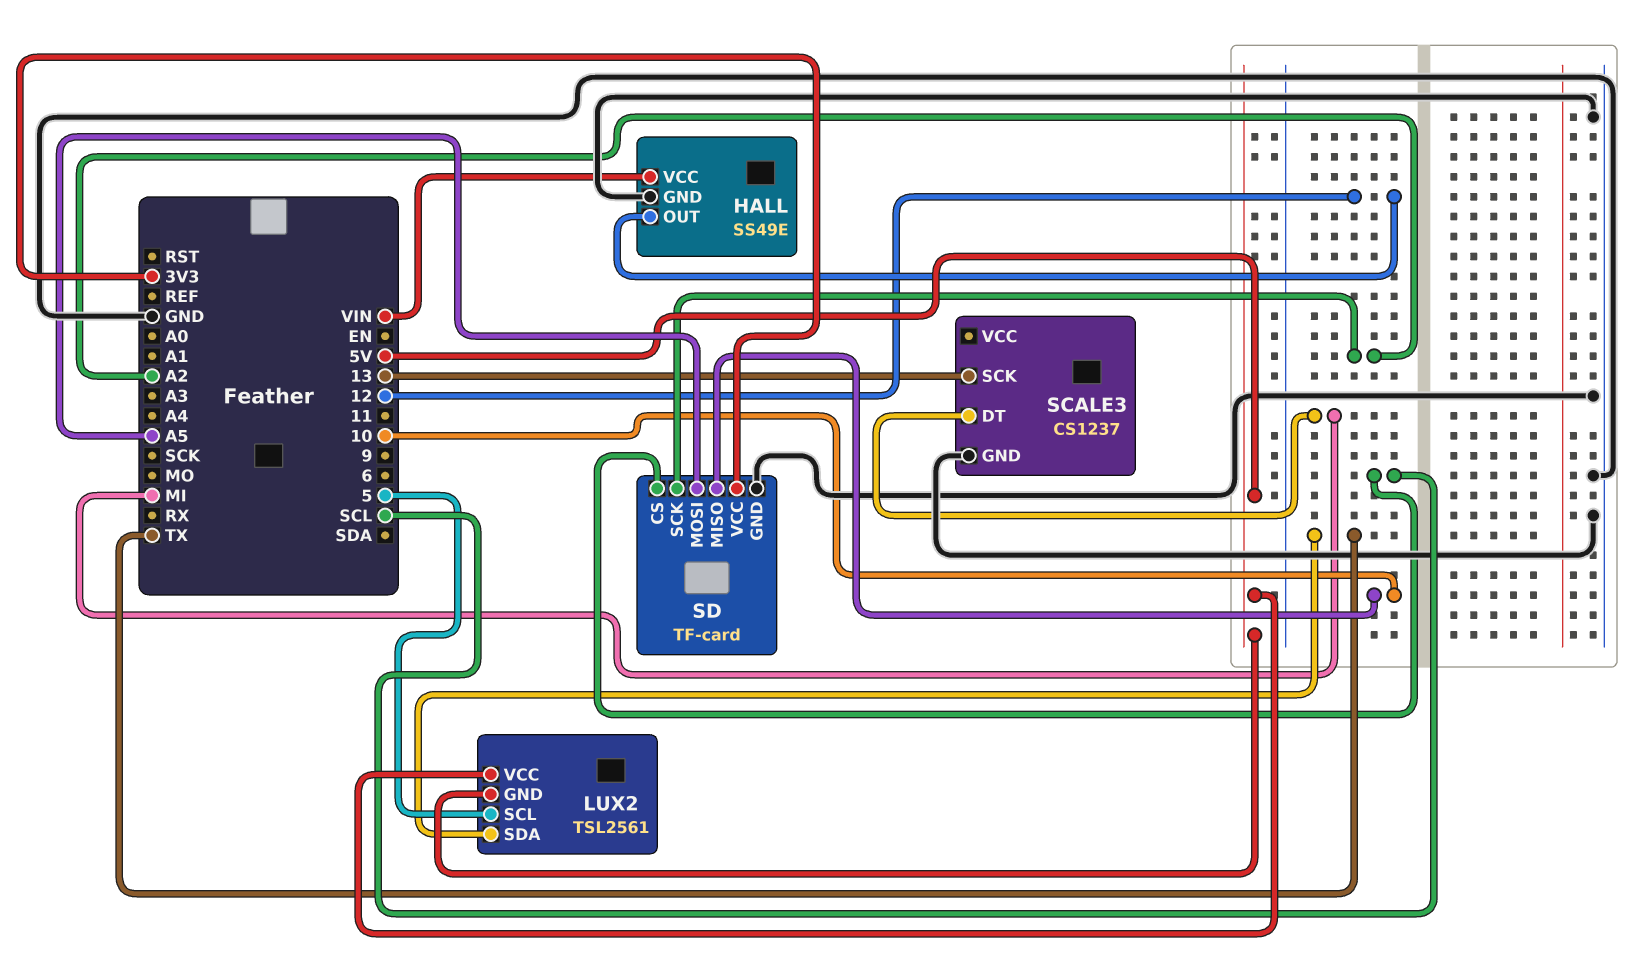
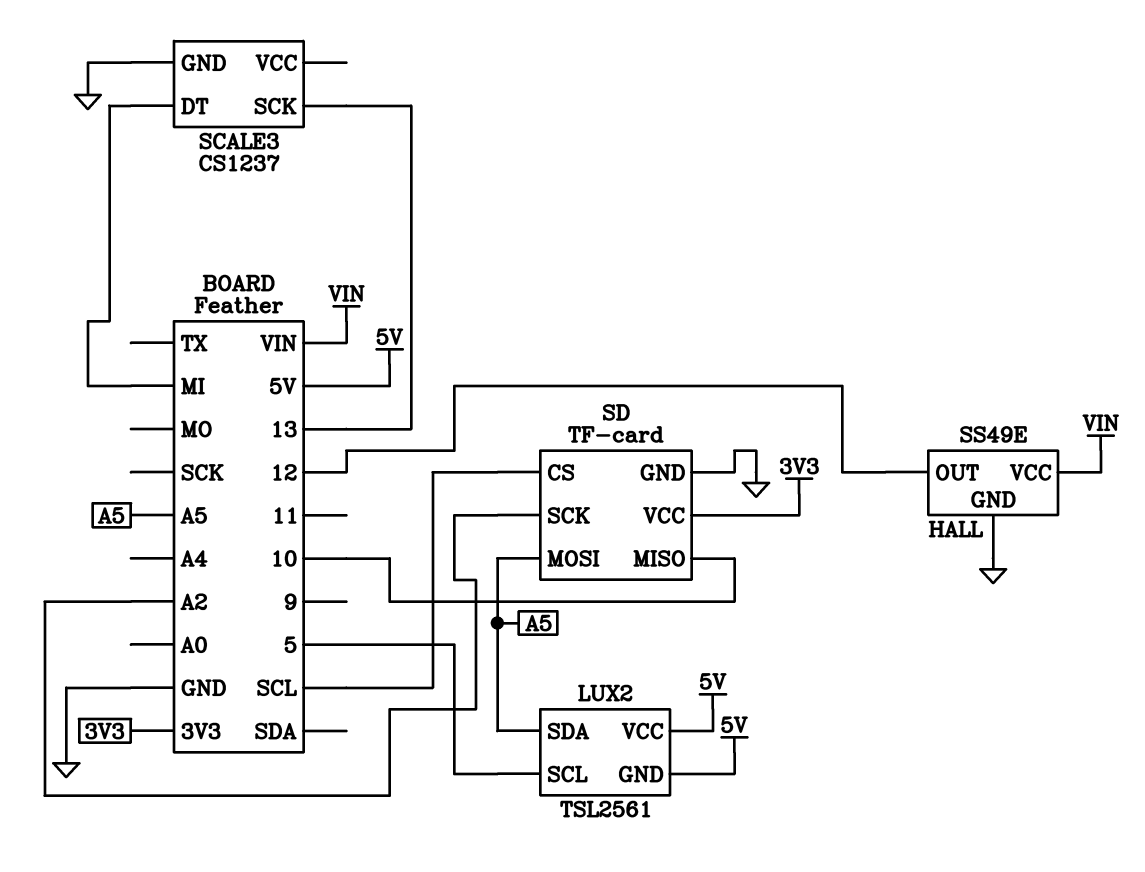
LUX2 pin SDA: TX -> A5

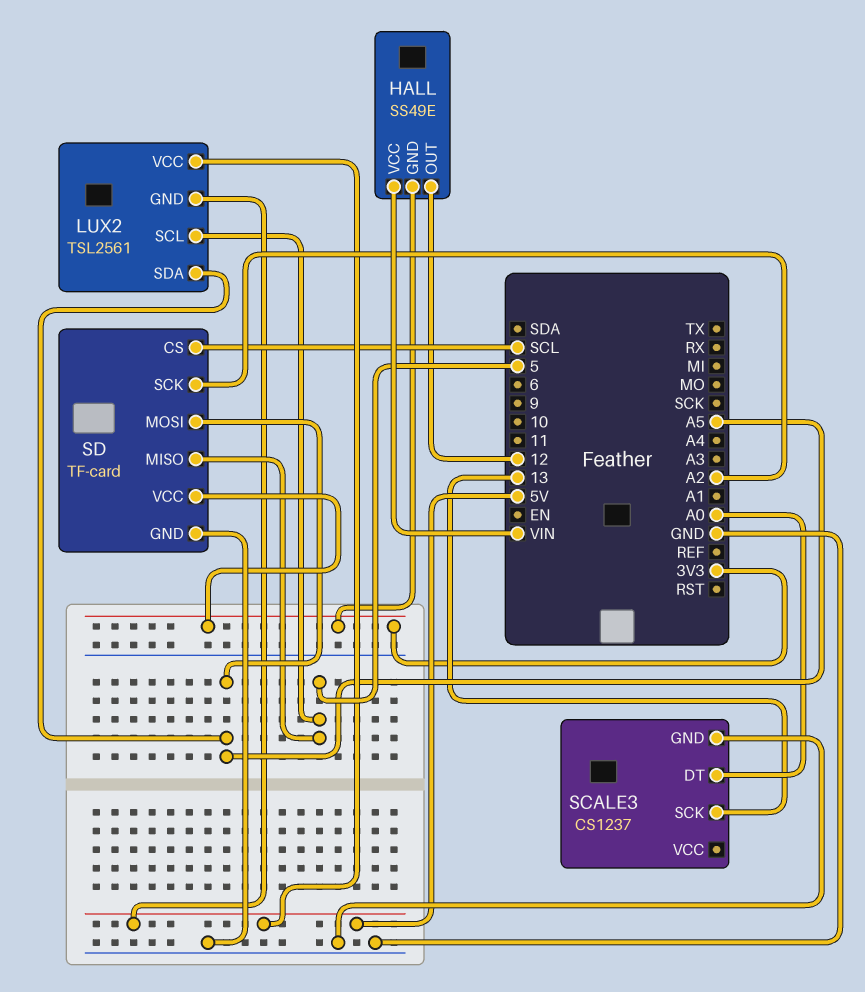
HALL pin GND: GND -> 3V3
SCALE3 pin DT: MI -> A0
SD pin MISO: 10 -> 5

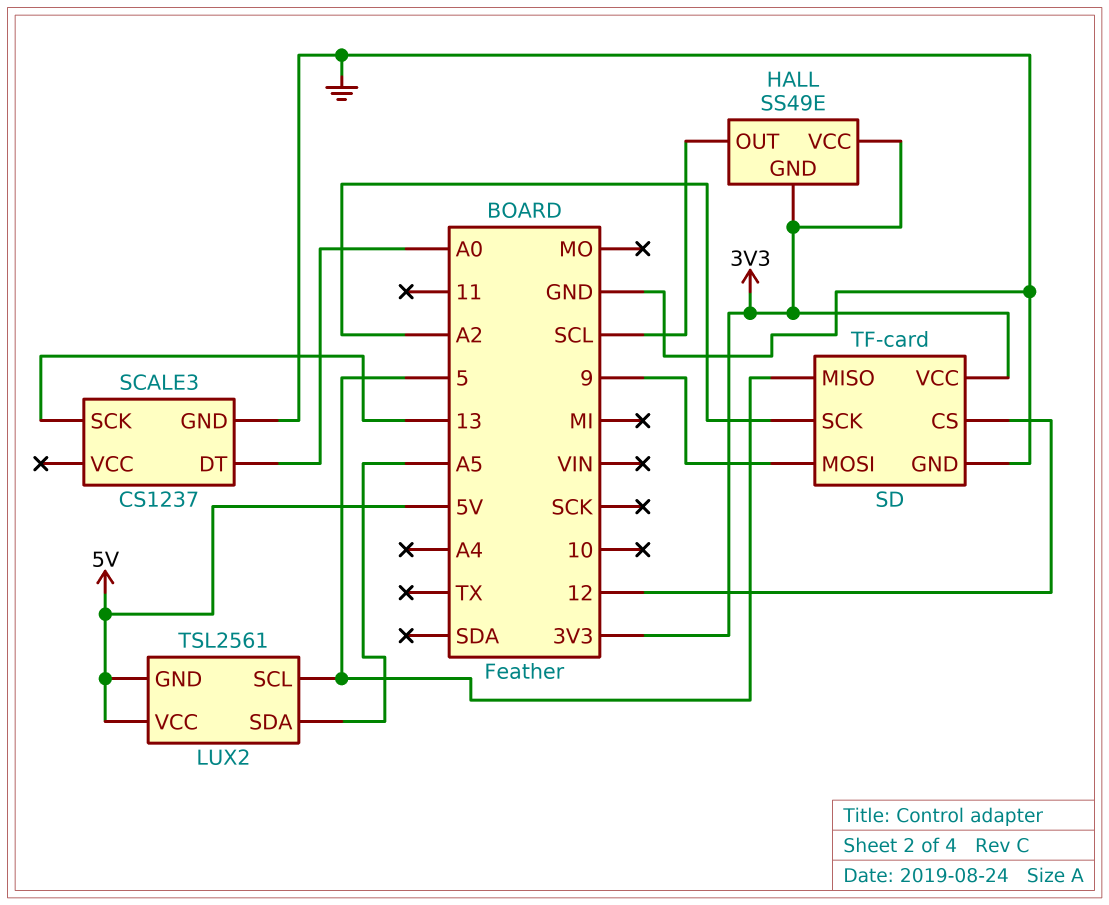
HALL pin OUT: 12 -> SCL
HALL pin VCC: VIN -> 3V3
SD pin CS: SCL -> 12
SD pin MOSI: A5 -> 9

